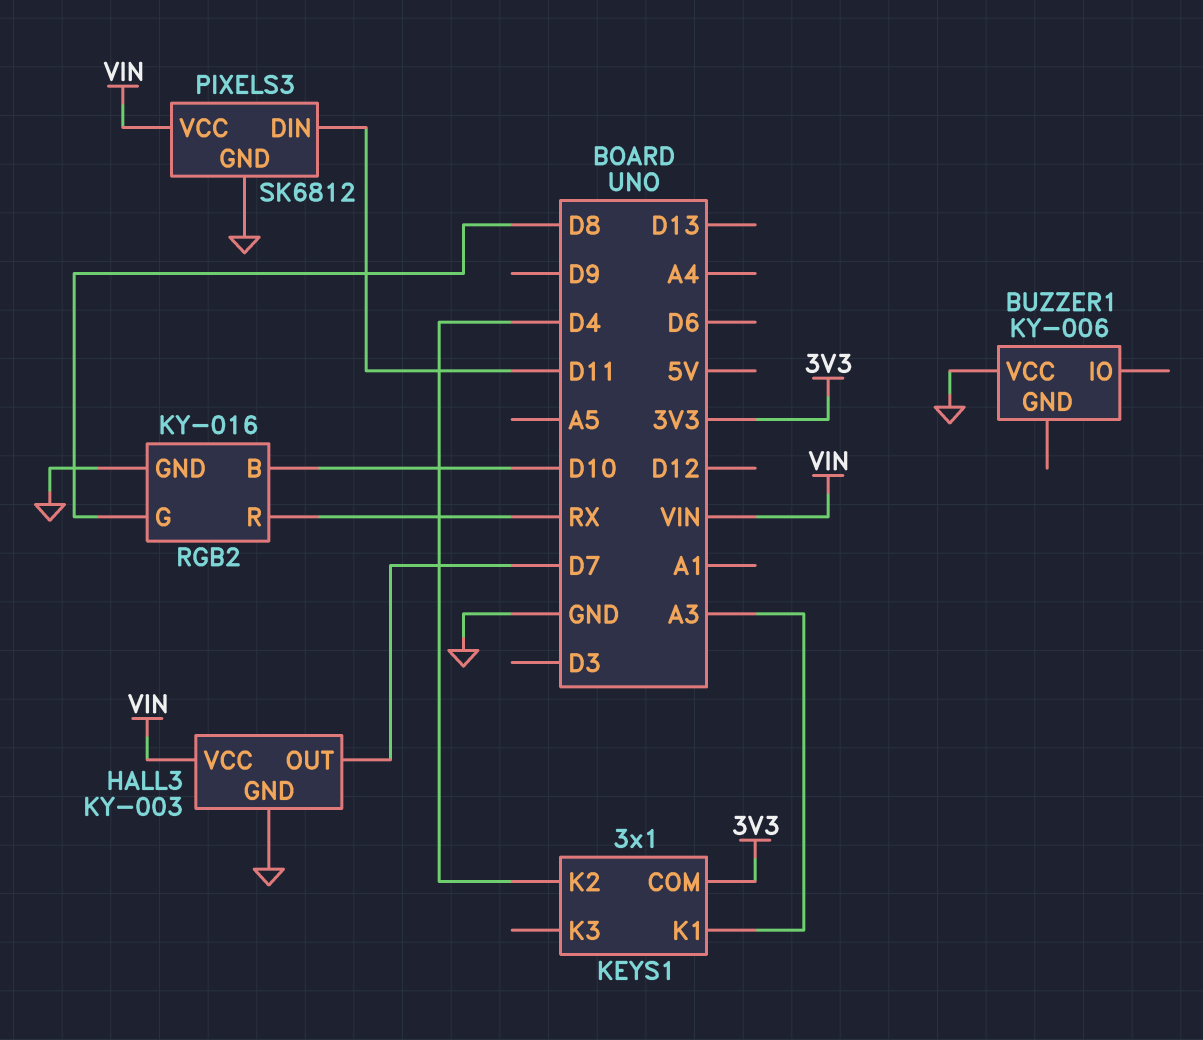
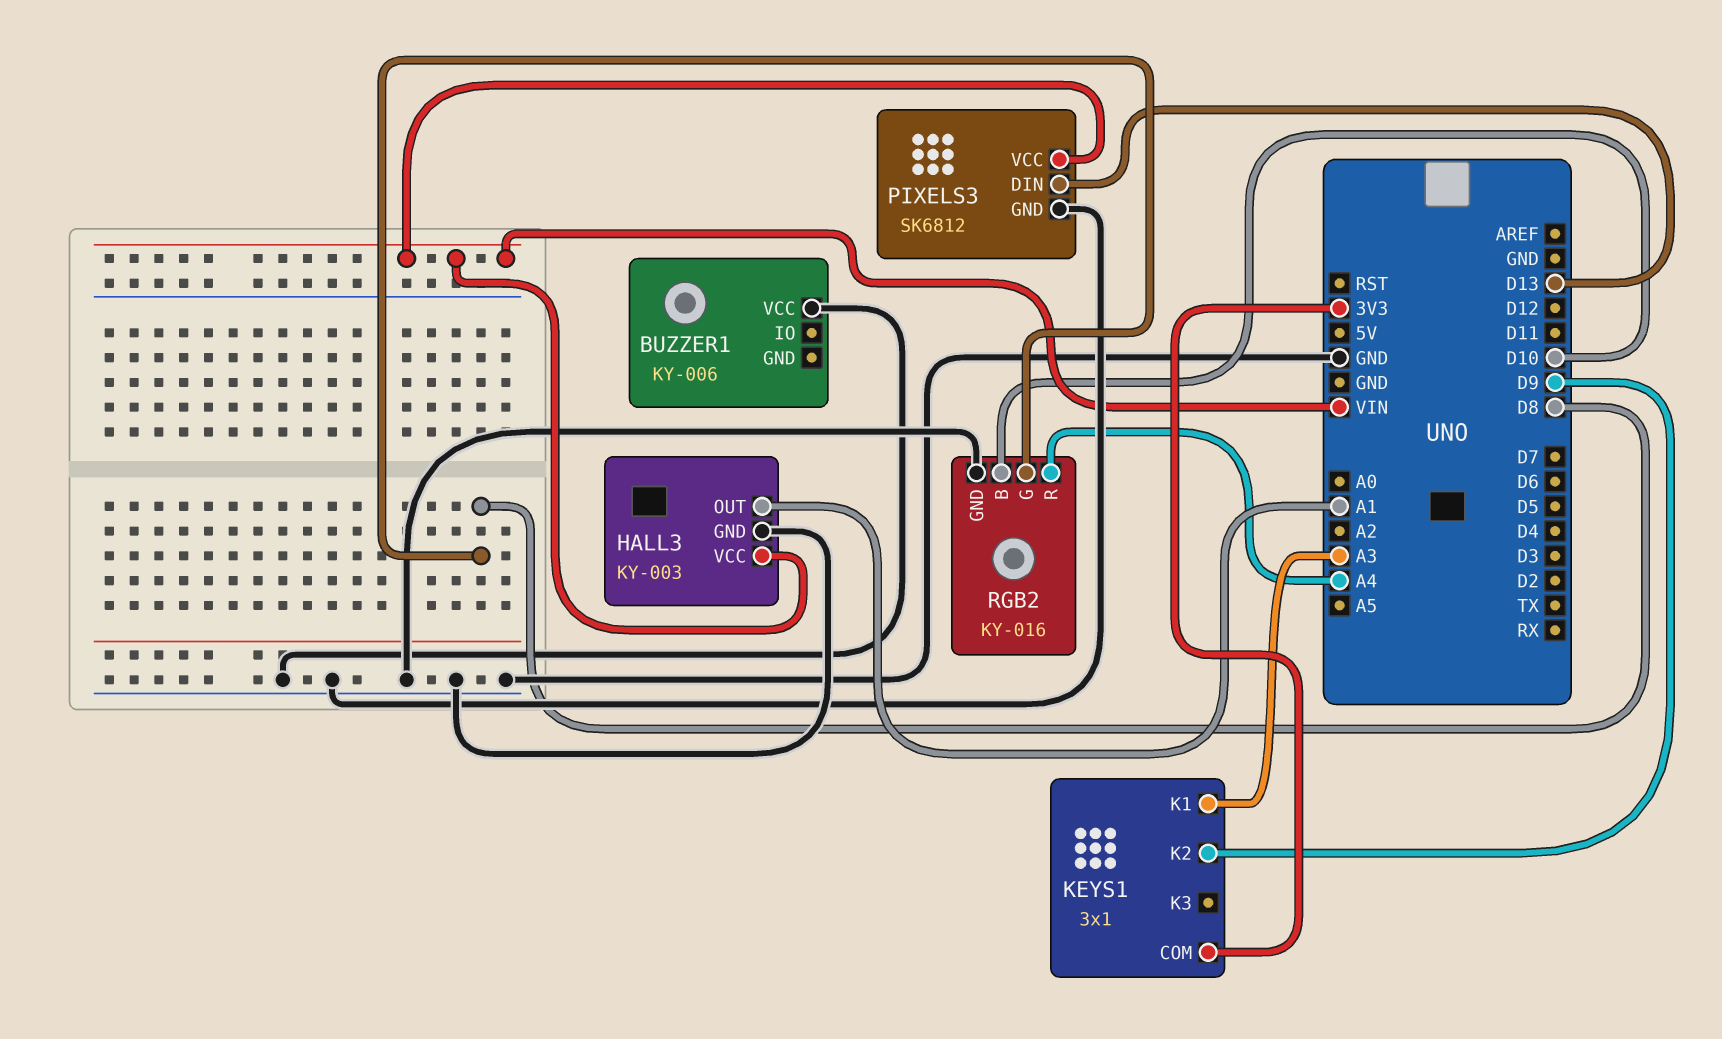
HALL3 pin OUT: D7 -> A1
KEYS1 pin K2: D4 -> D9
PIXELS3 pin DIN: D11 -> D13
RGB2 pin R: RX -> A4

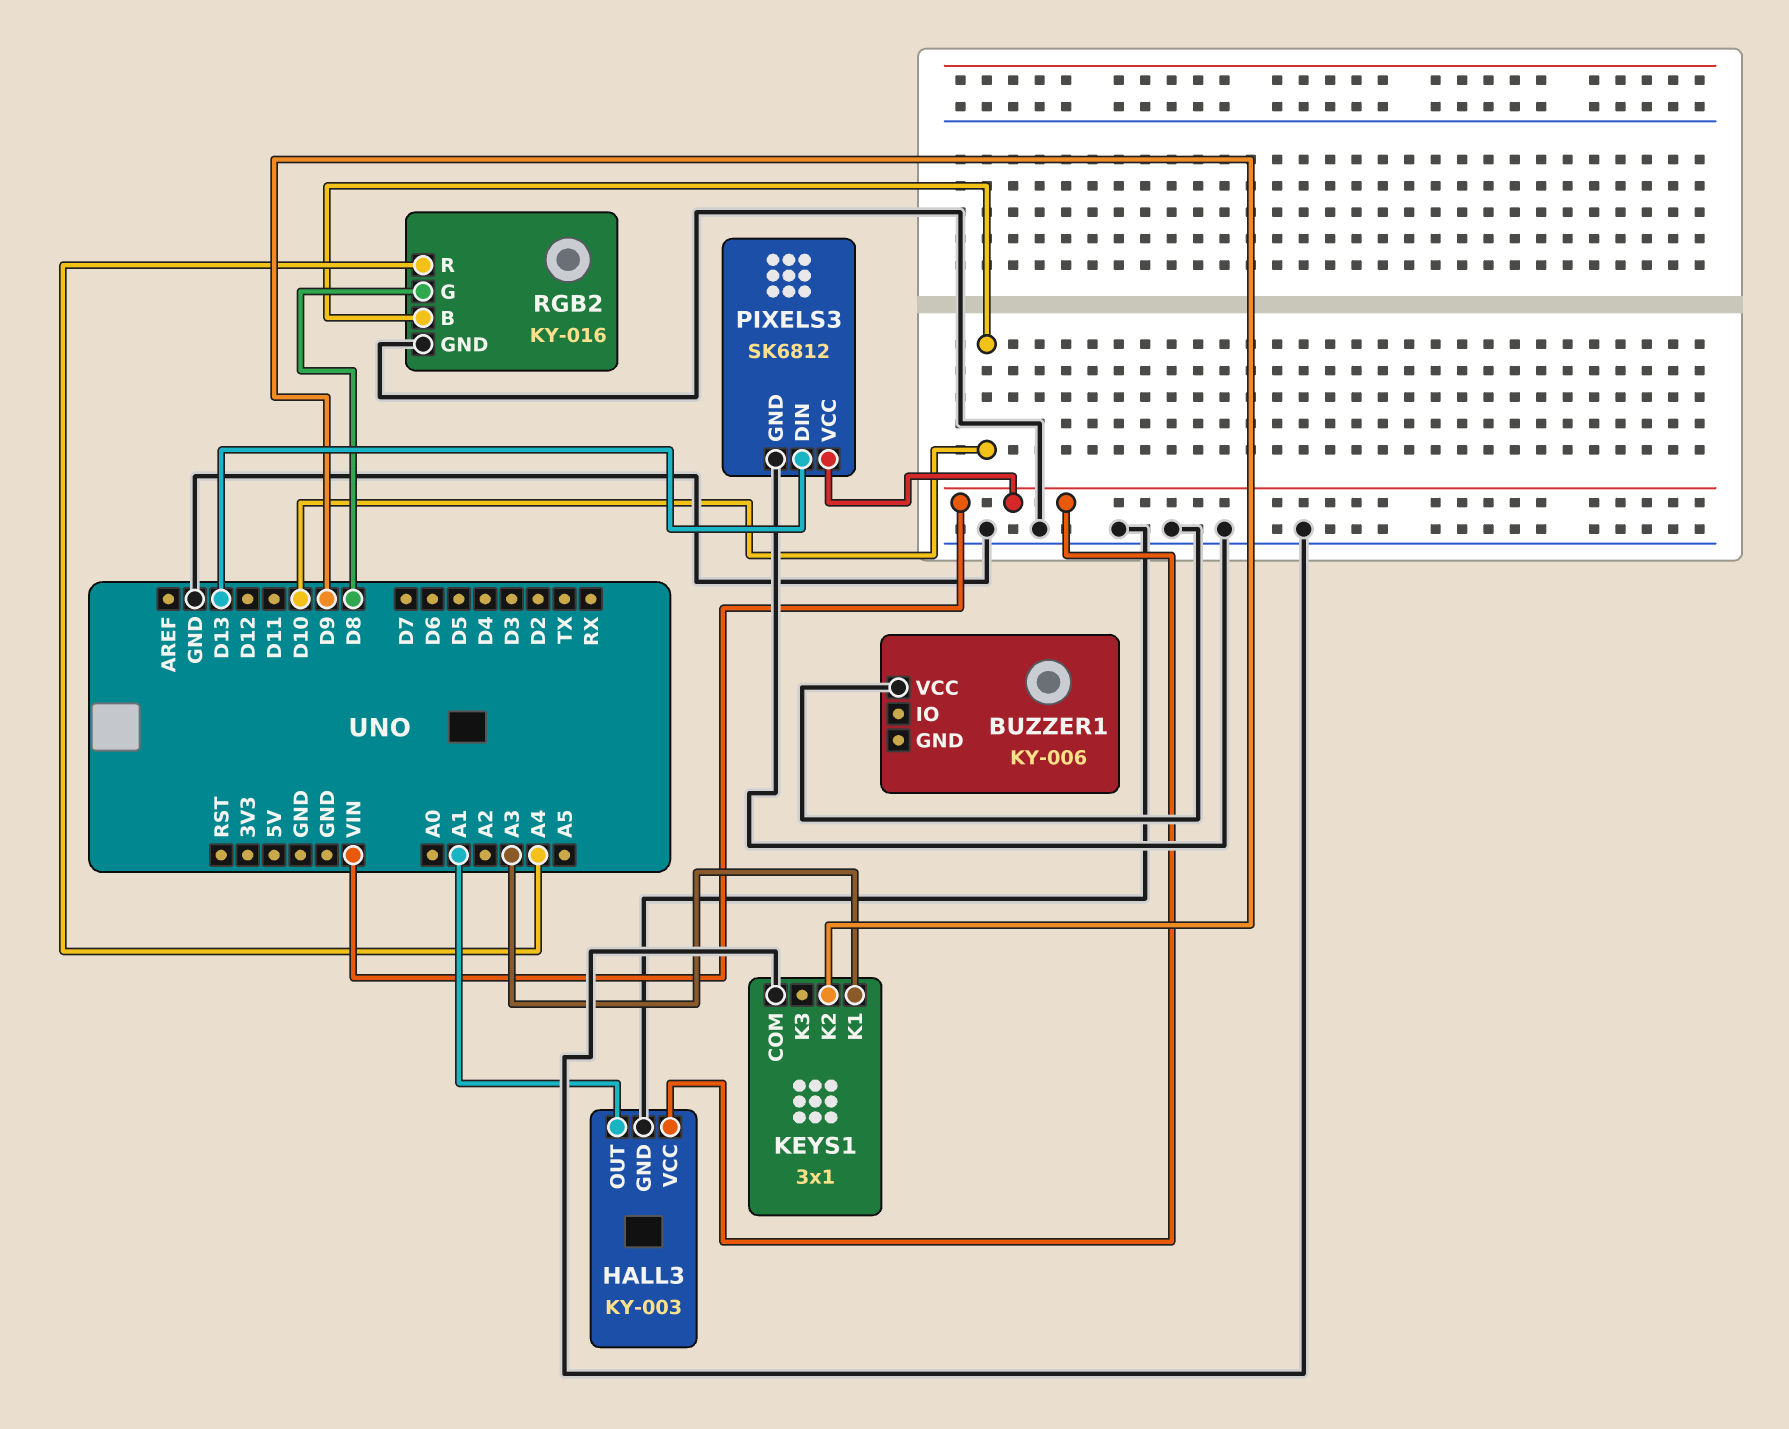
KEYS1 pin COM: 3V3 -> GND

